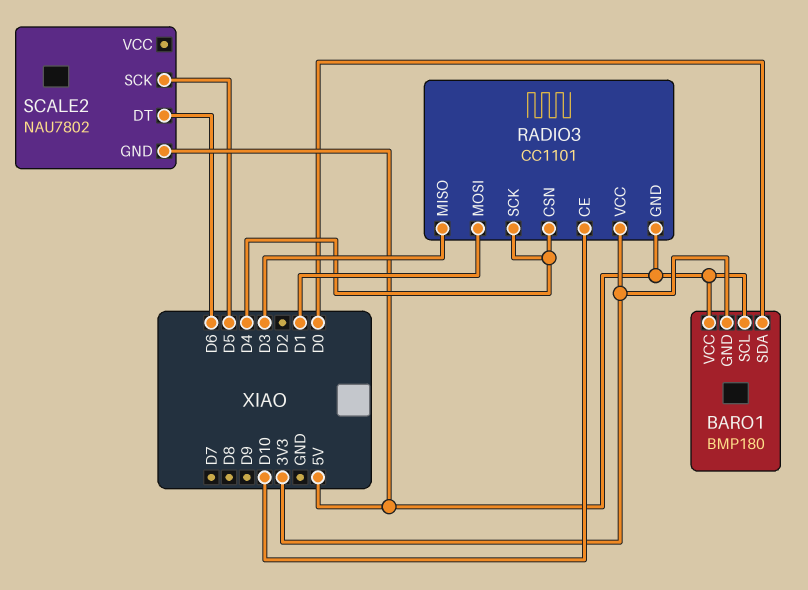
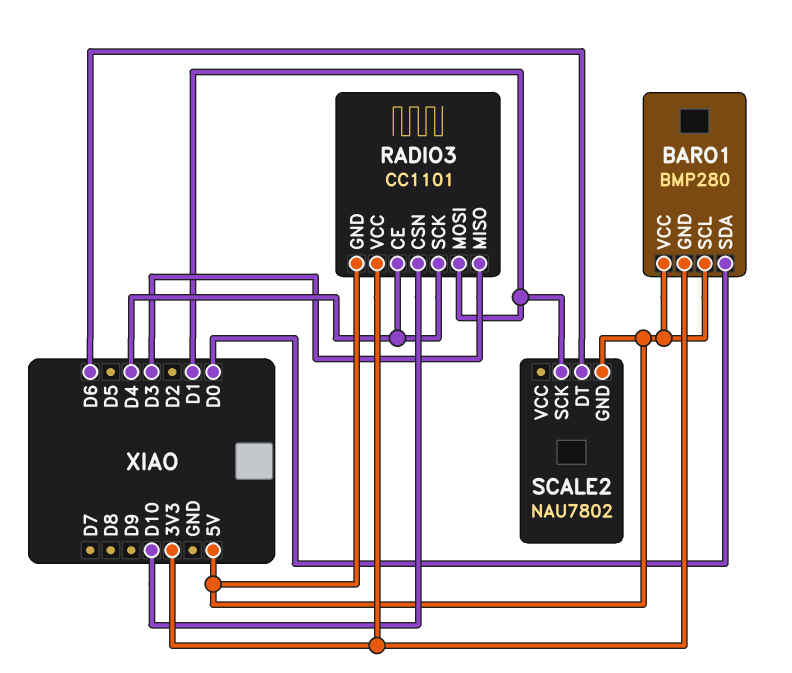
BARO1: BMP180 -> BMP280
RADIO3 pin CE: D10 -> D4
RADIO3 pin CSN: D4 -> D10
SCALE2 pin SCK: D5 -> D1

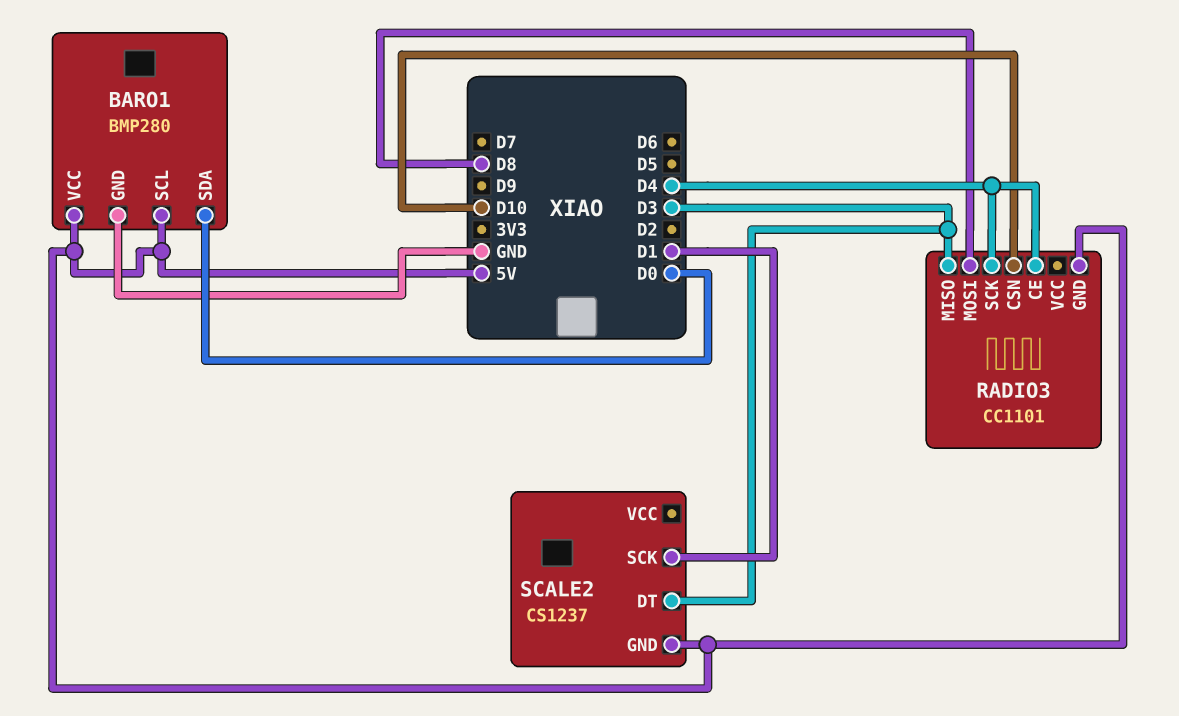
BARO1 pin GND: 3V3 -> GND
RADIO3 pin MOSI: D1 -> D8
RADIO3 pin VCC: 3V3 -> none
SCALE2: NAU7802 -> CS1237
SCALE2 pin DT: D6 -> D3

